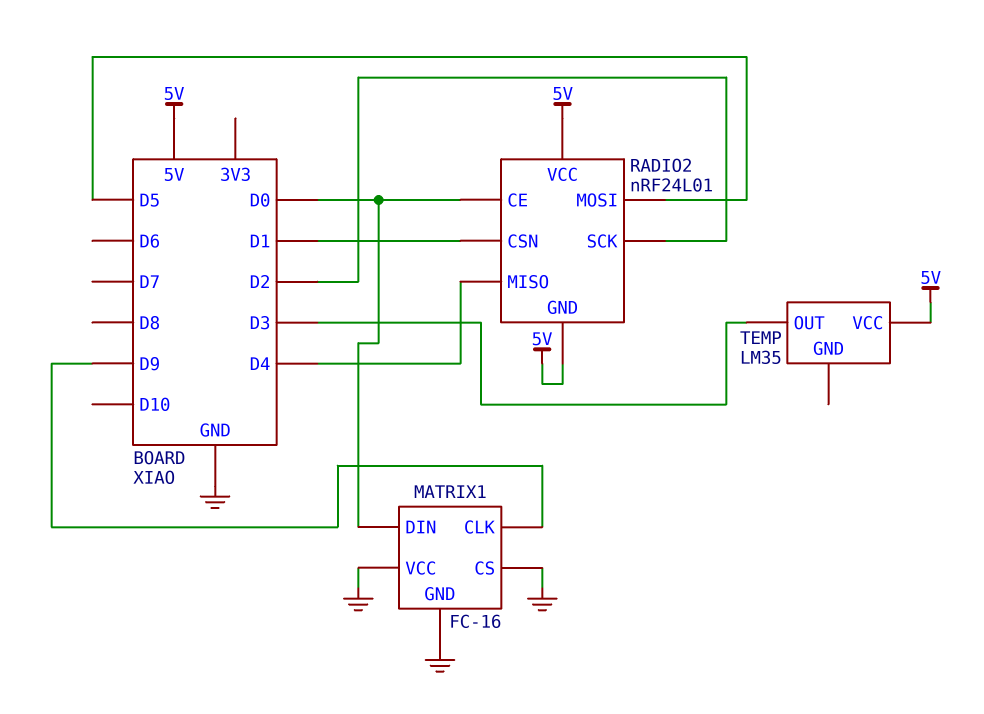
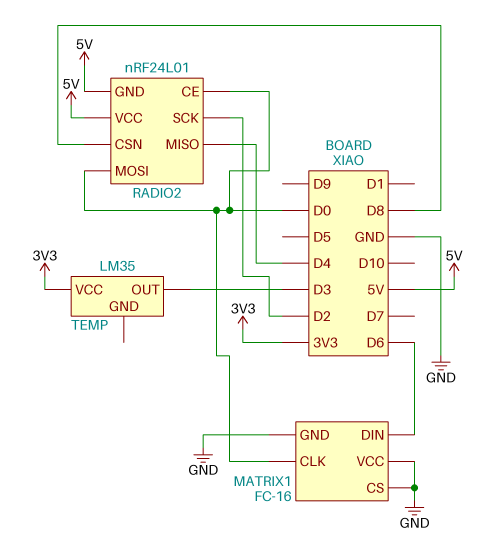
MATRIX1 pin CLK: D9 -> D0
MATRIX1 pin DIN: D0 -> D6
RADIO2 pin CSN: D1 -> D8
RADIO2 pin MOSI: D5 -> D0
TEMP pin VCC: 5V -> 3V3

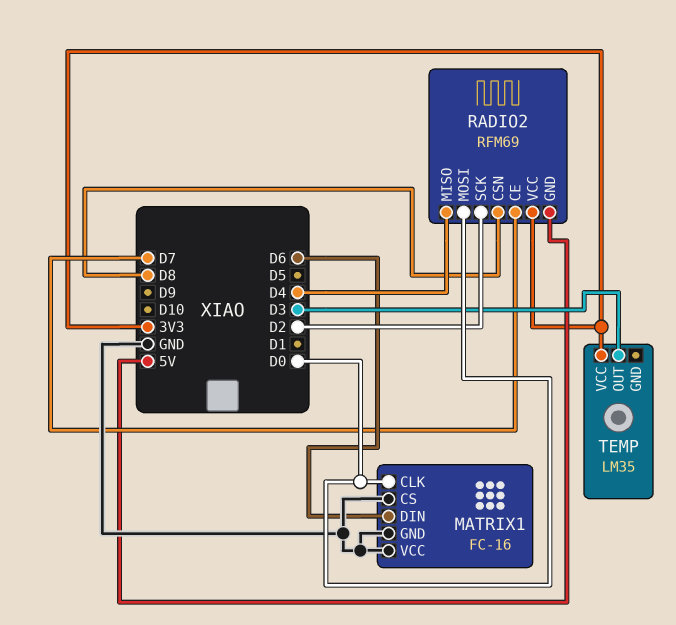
RADIO2: nRF24L01 -> RFM69
RADIO2 pin CE: D0 -> D7
RADIO2 pin VCC: 5V -> 3V3

